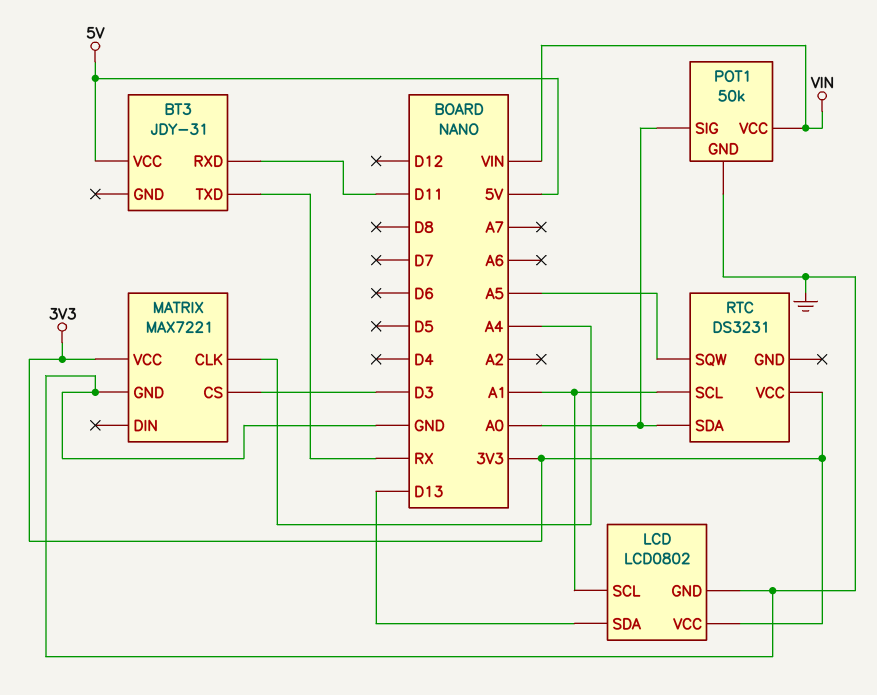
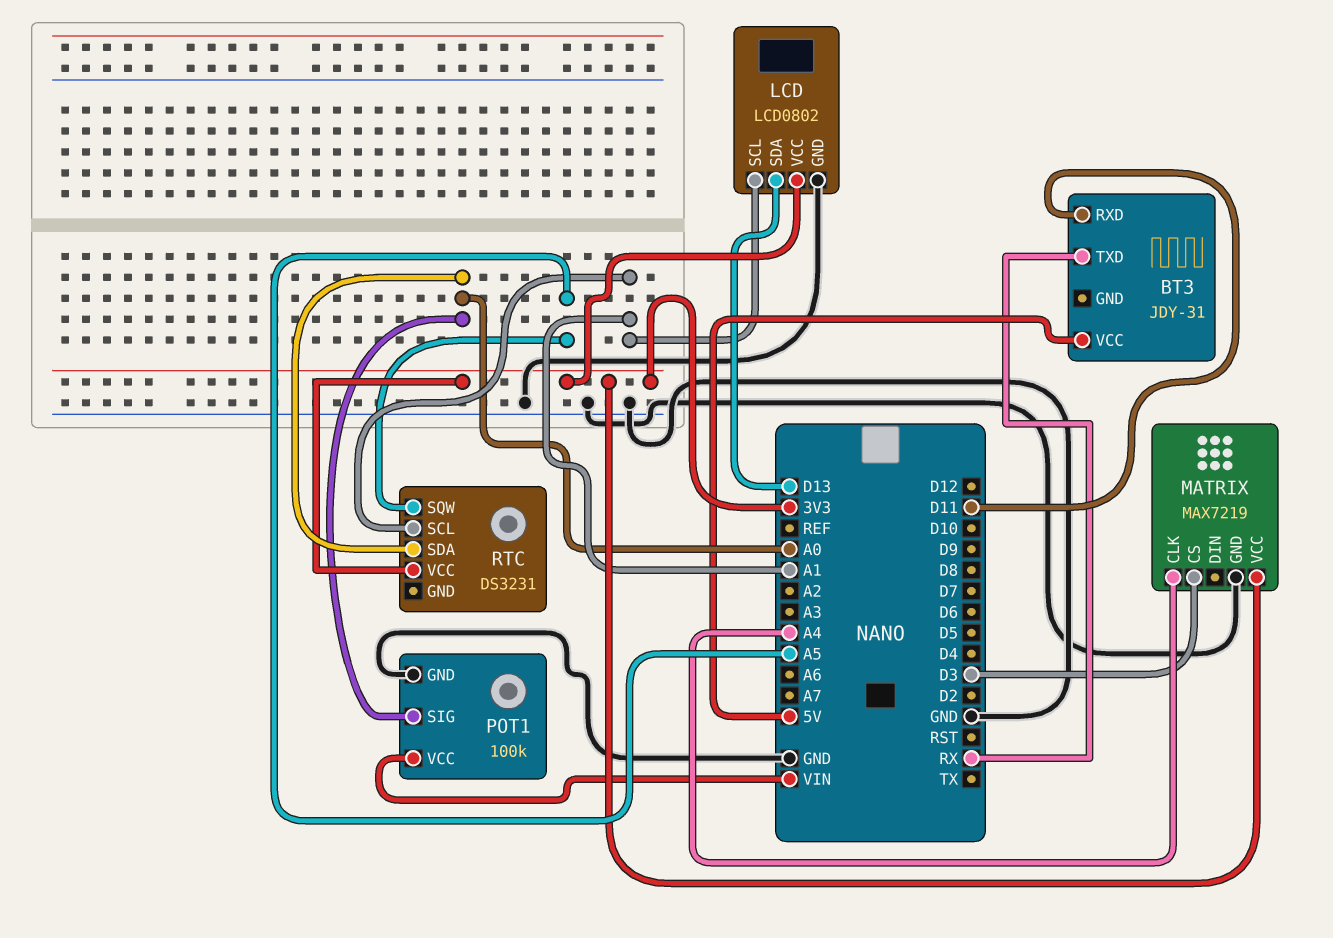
MATRIX: MAX7221 -> MAX7219
POT1: 50k -> 100k

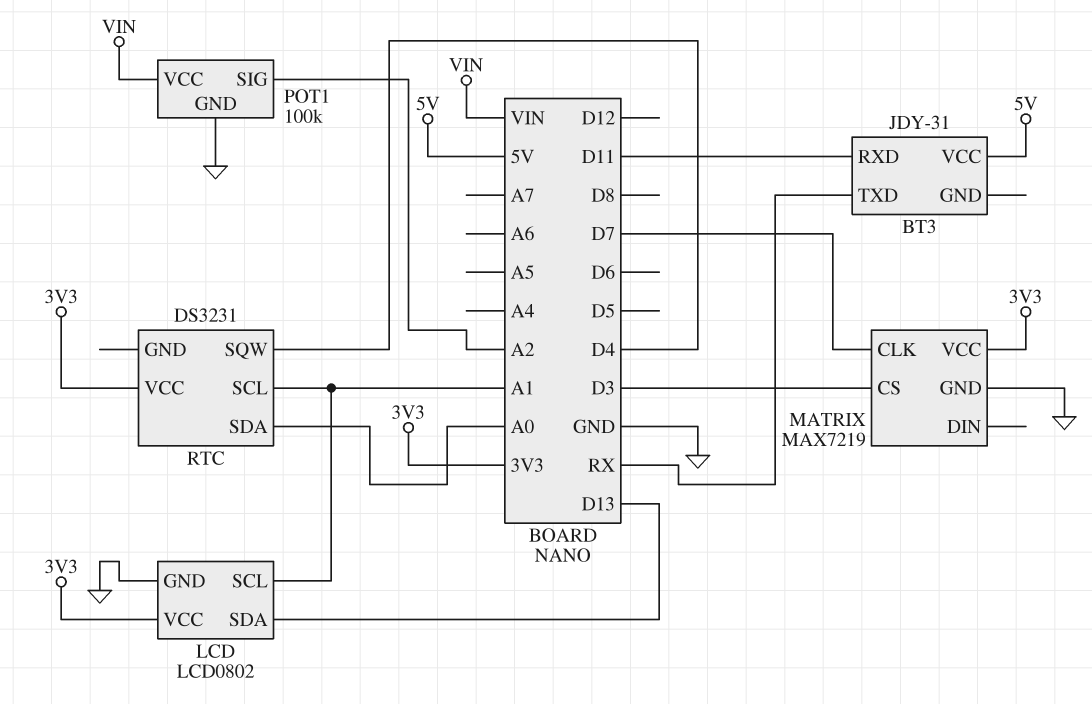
MATRIX pin CLK: A4 -> D7
POT1 pin SIG: A0 -> A2
RTC pin SQW: A5 -> D4

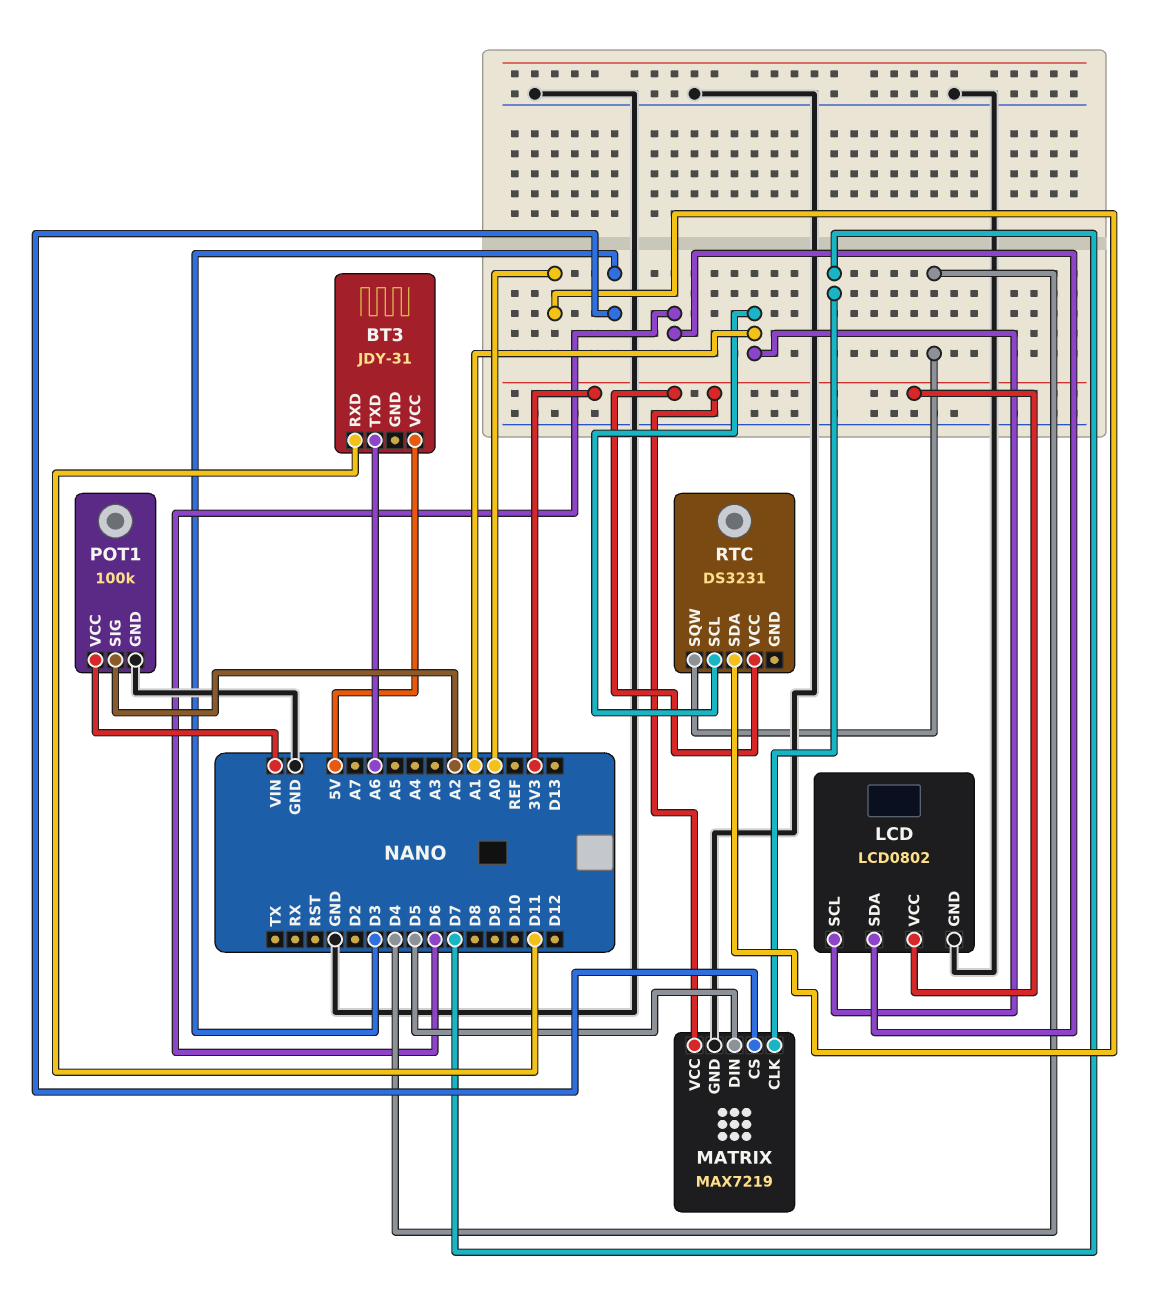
BT3 pin TXD: RX -> A6
LCD pin SDA: D13 -> D6
MATRIX pin DIN: none -> D5

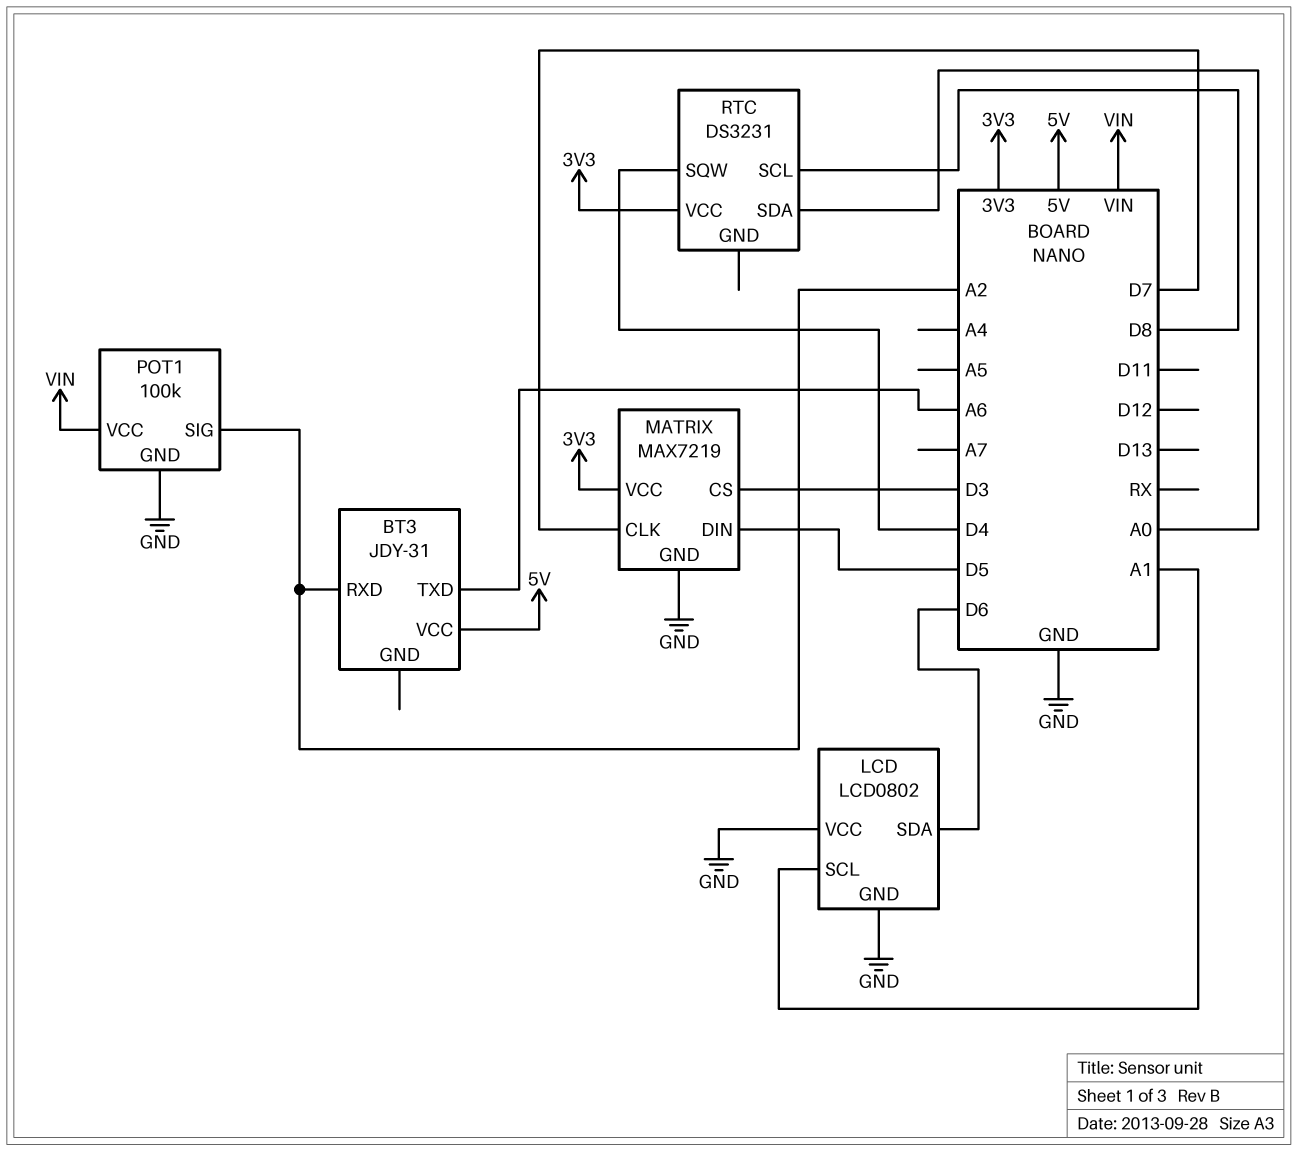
BT3 pin RXD: D11 -> A2
LCD pin VCC: 3V3 -> GND
RTC pin SCL: A1 -> D8

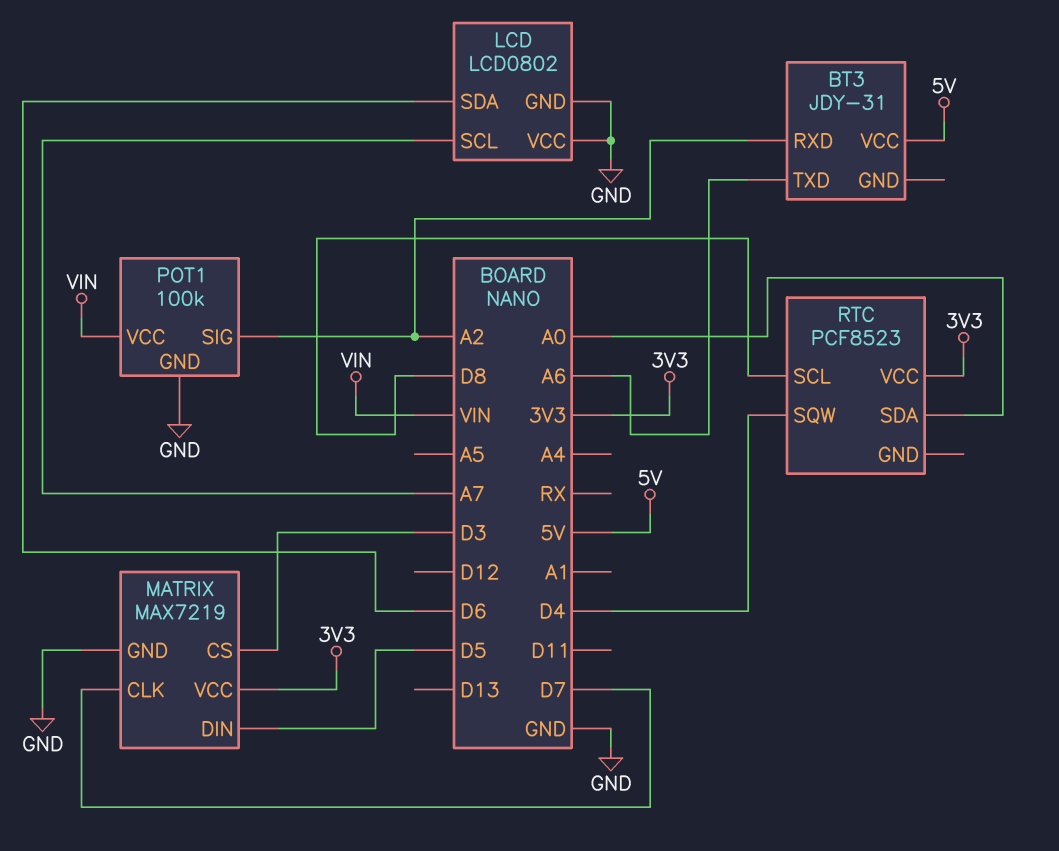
LCD pin SCL: A1 -> A7
RTC: DS3231 -> PCF8523

